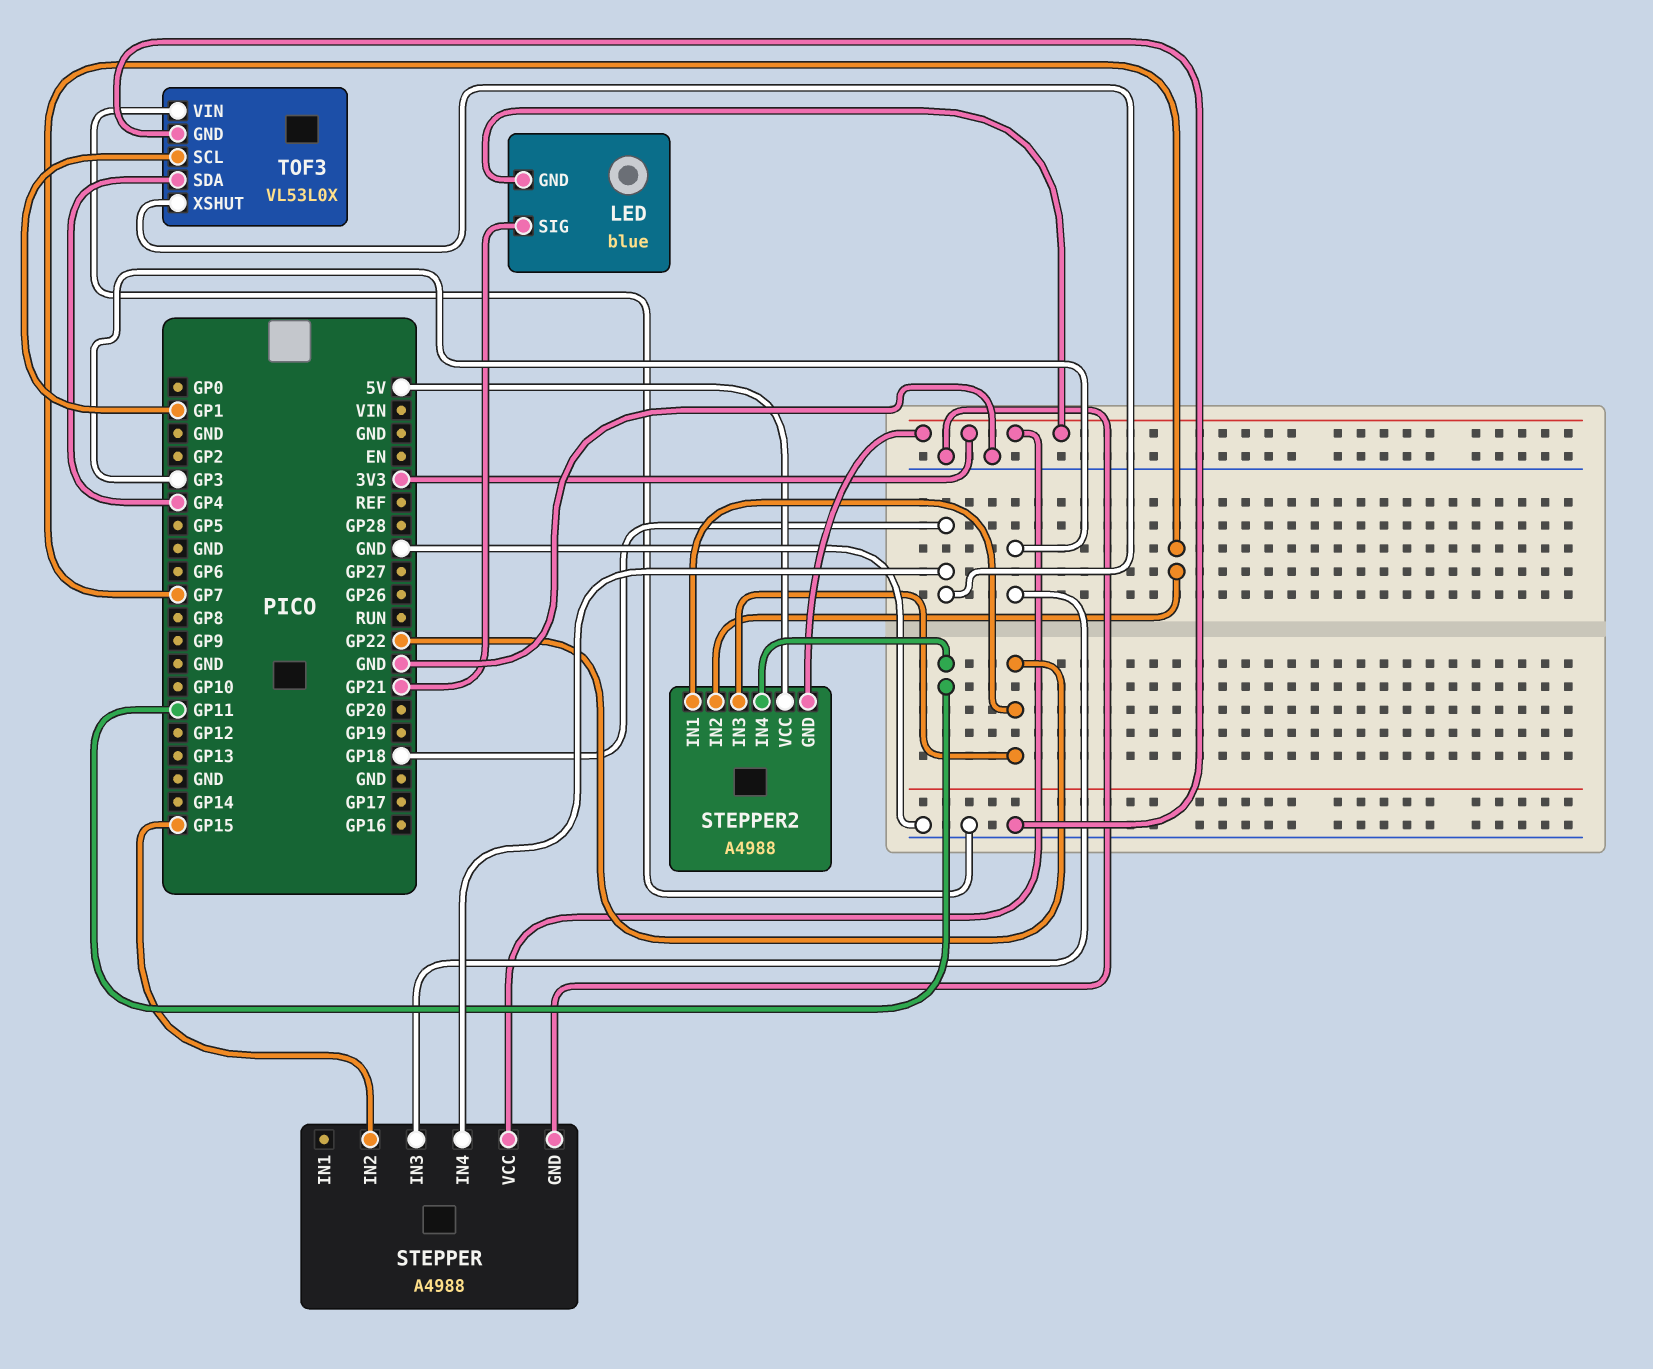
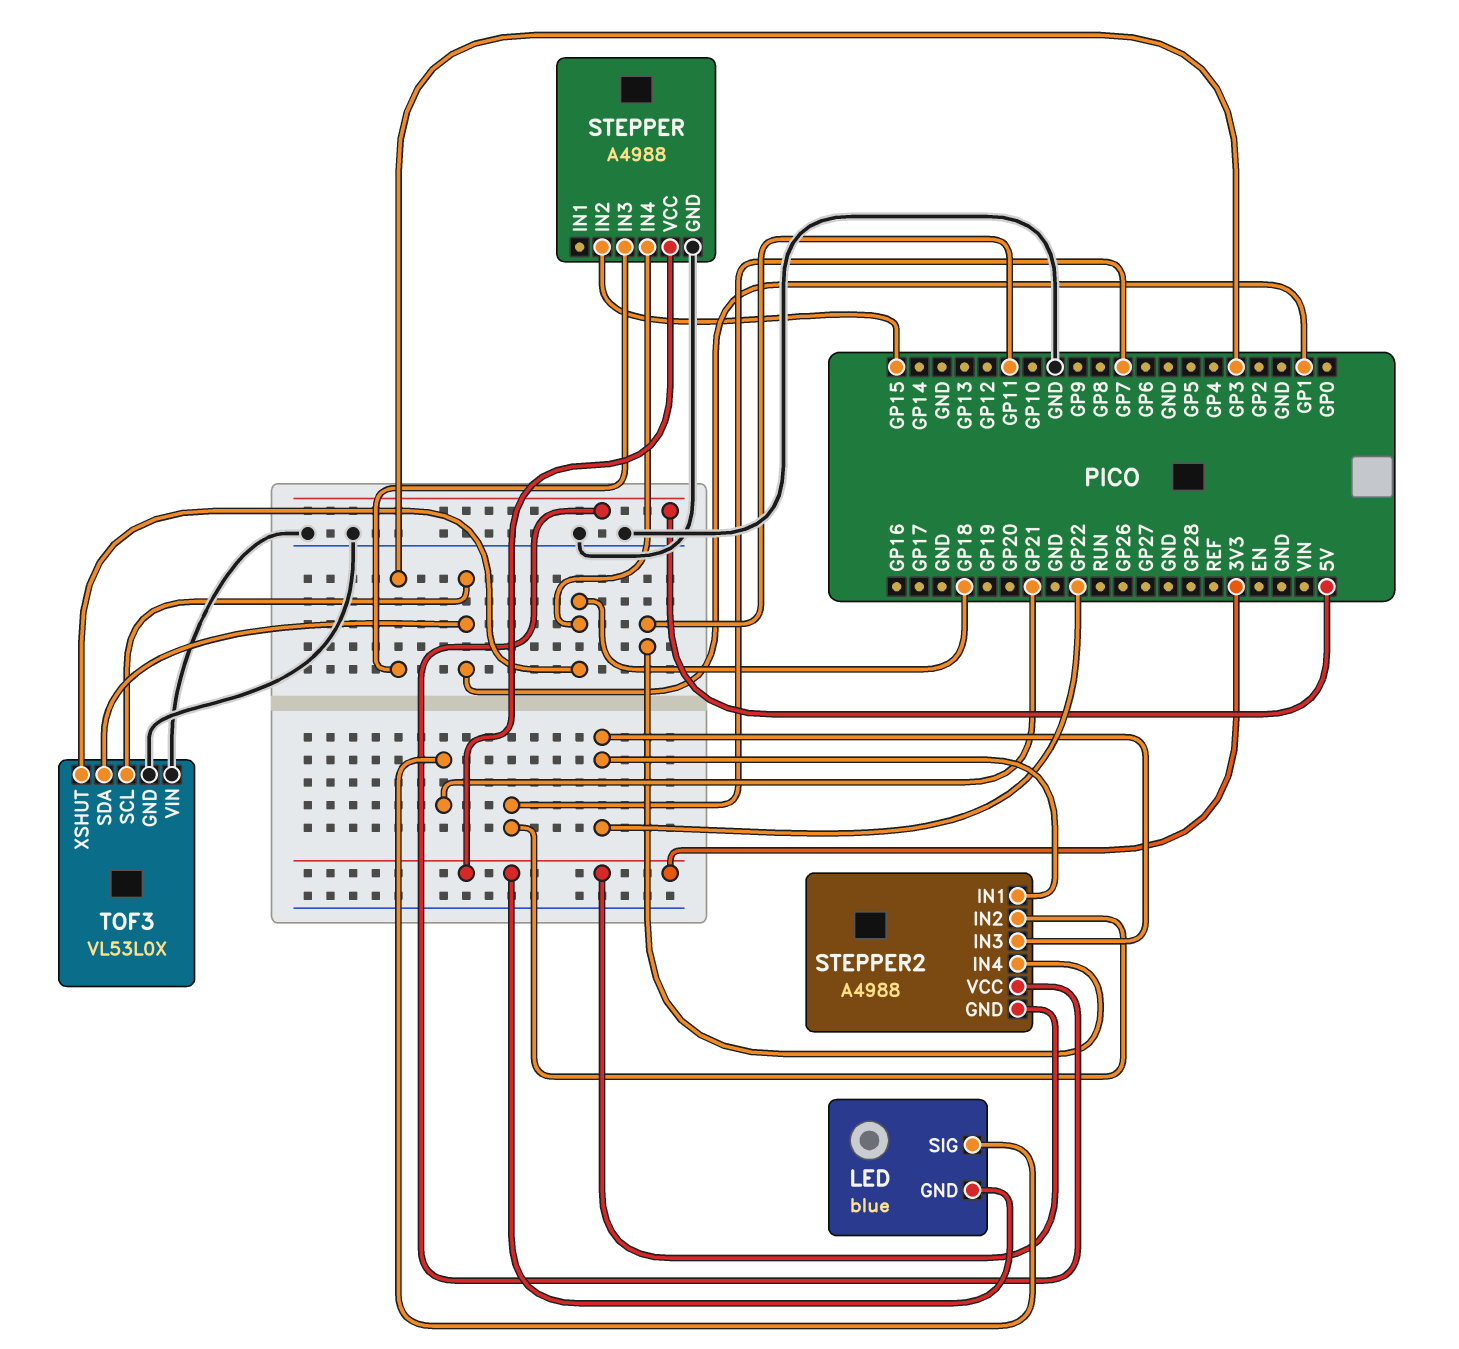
TOF3 pin SDA: GP4 -> GP1

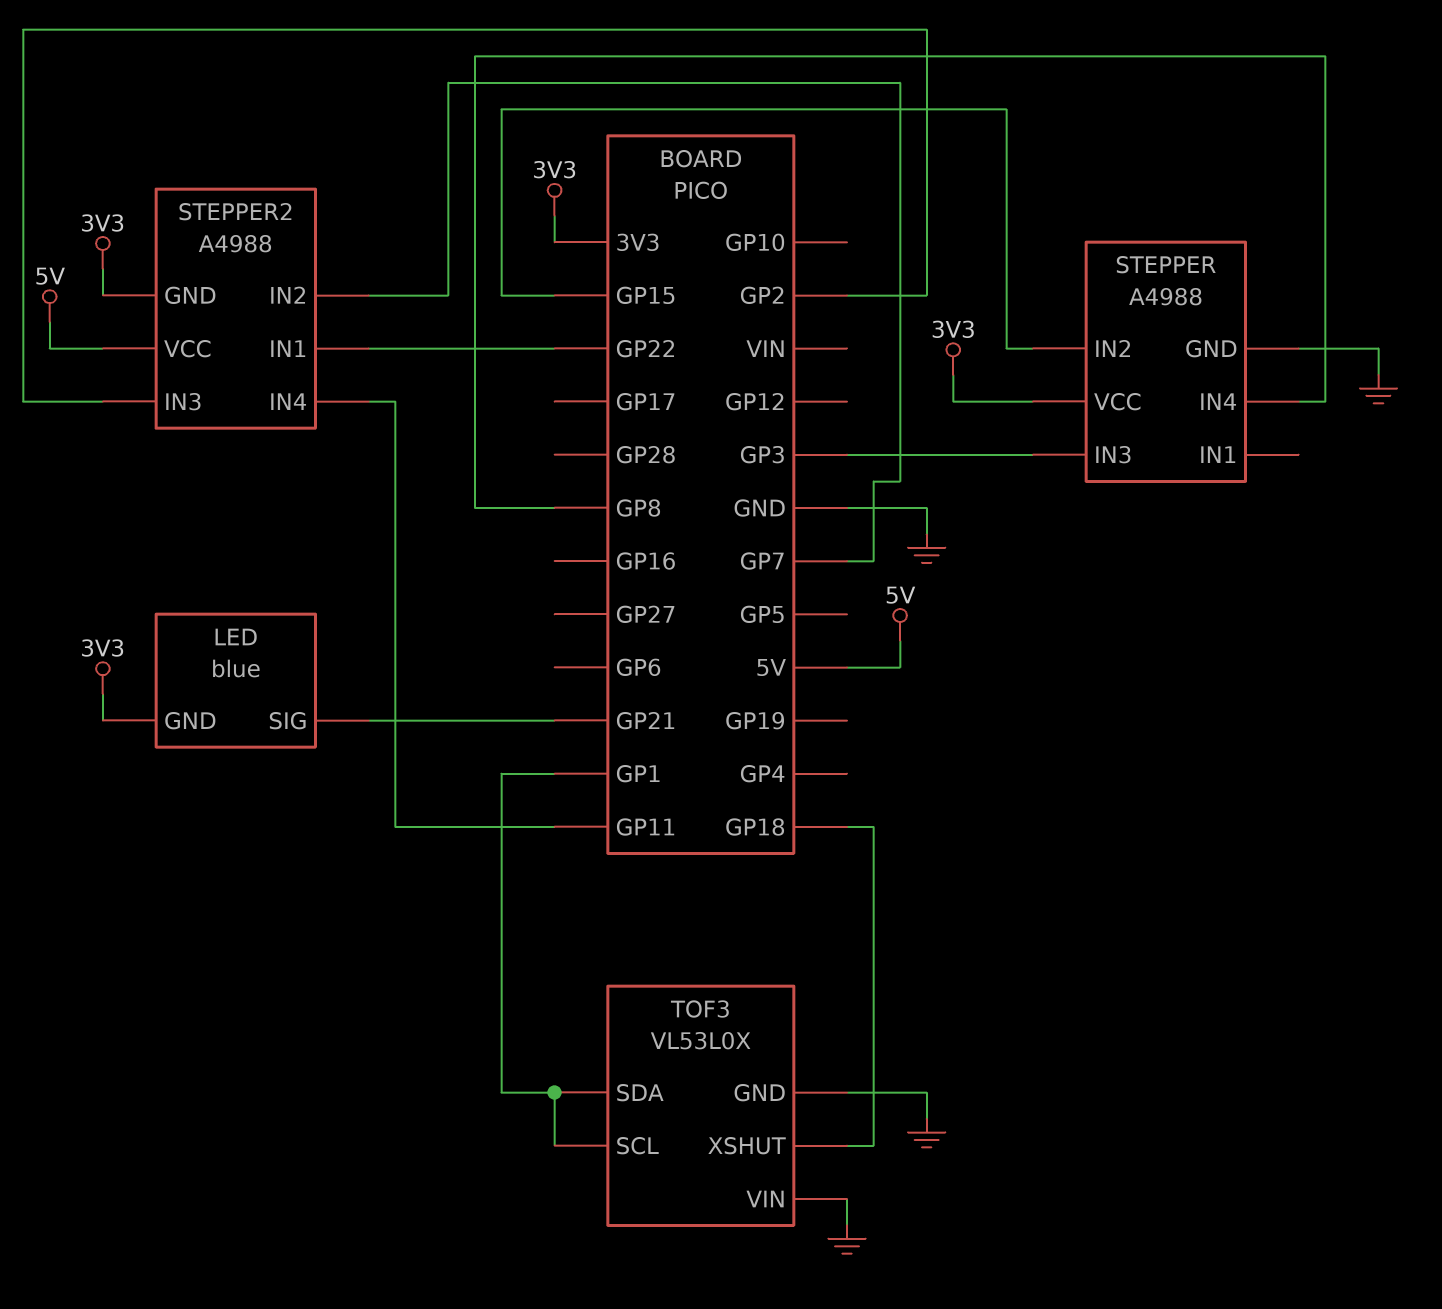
STEPPER pin IN4: GP18 -> GP8
STEPPER2 pin IN3: GP22 -> GP2

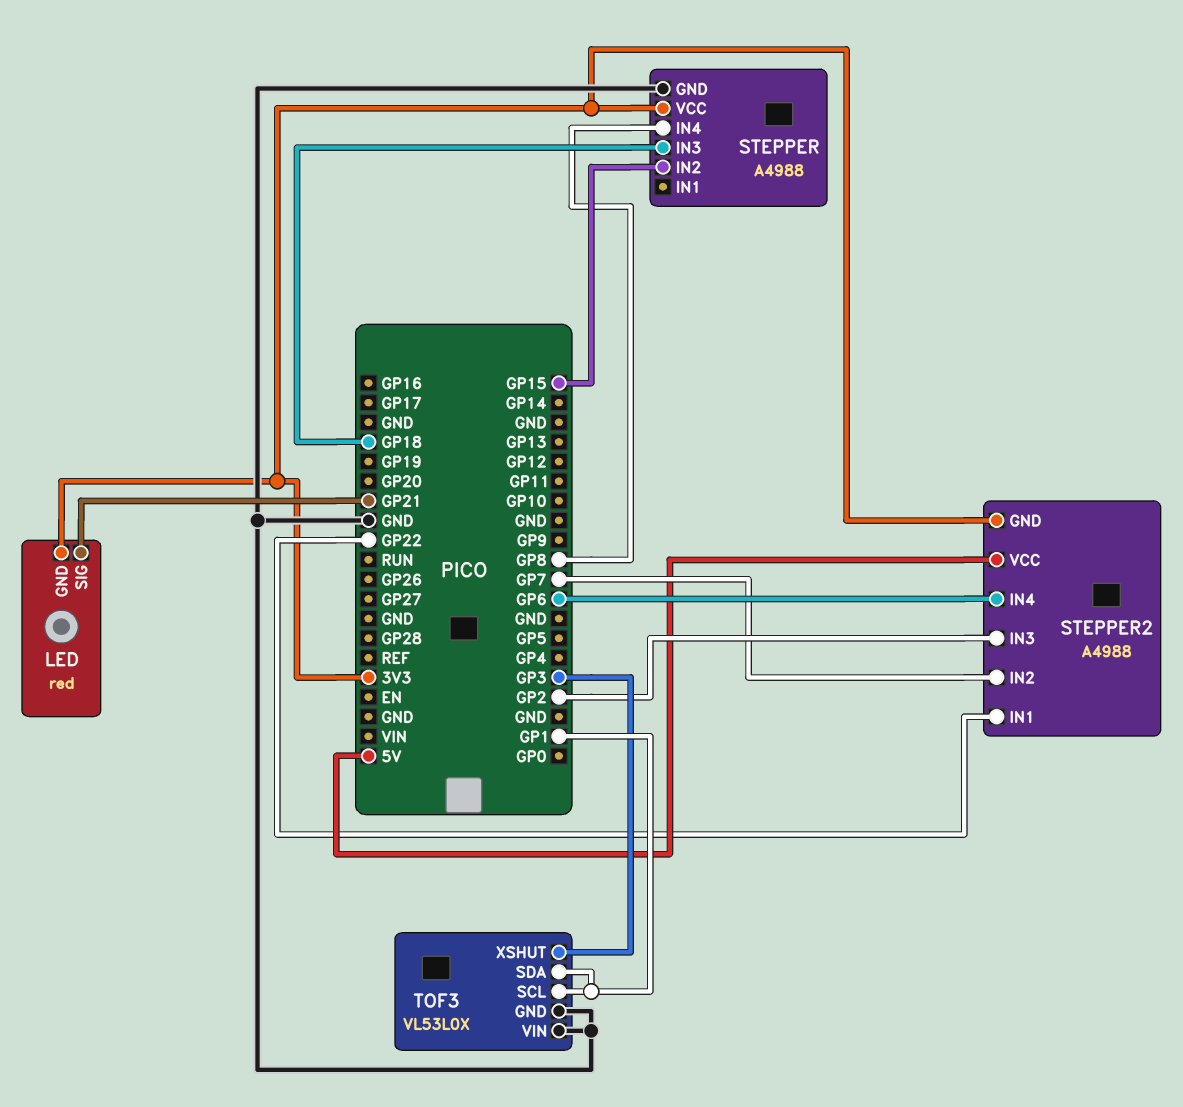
LED: blue -> red
STEPPER pin IN3: GP3 -> GP18
STEPPER2 pin IN4: GP11 -> GP6
TOF3 pin XSHUT: GP18 -> GP3

